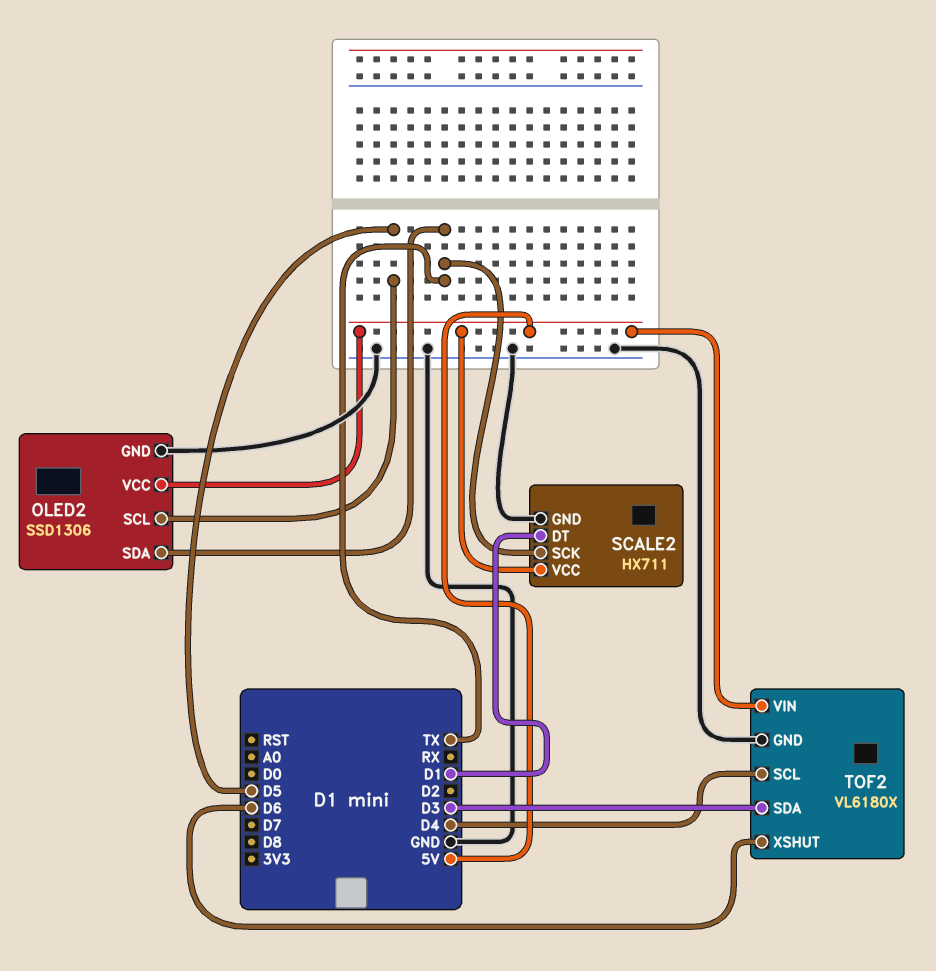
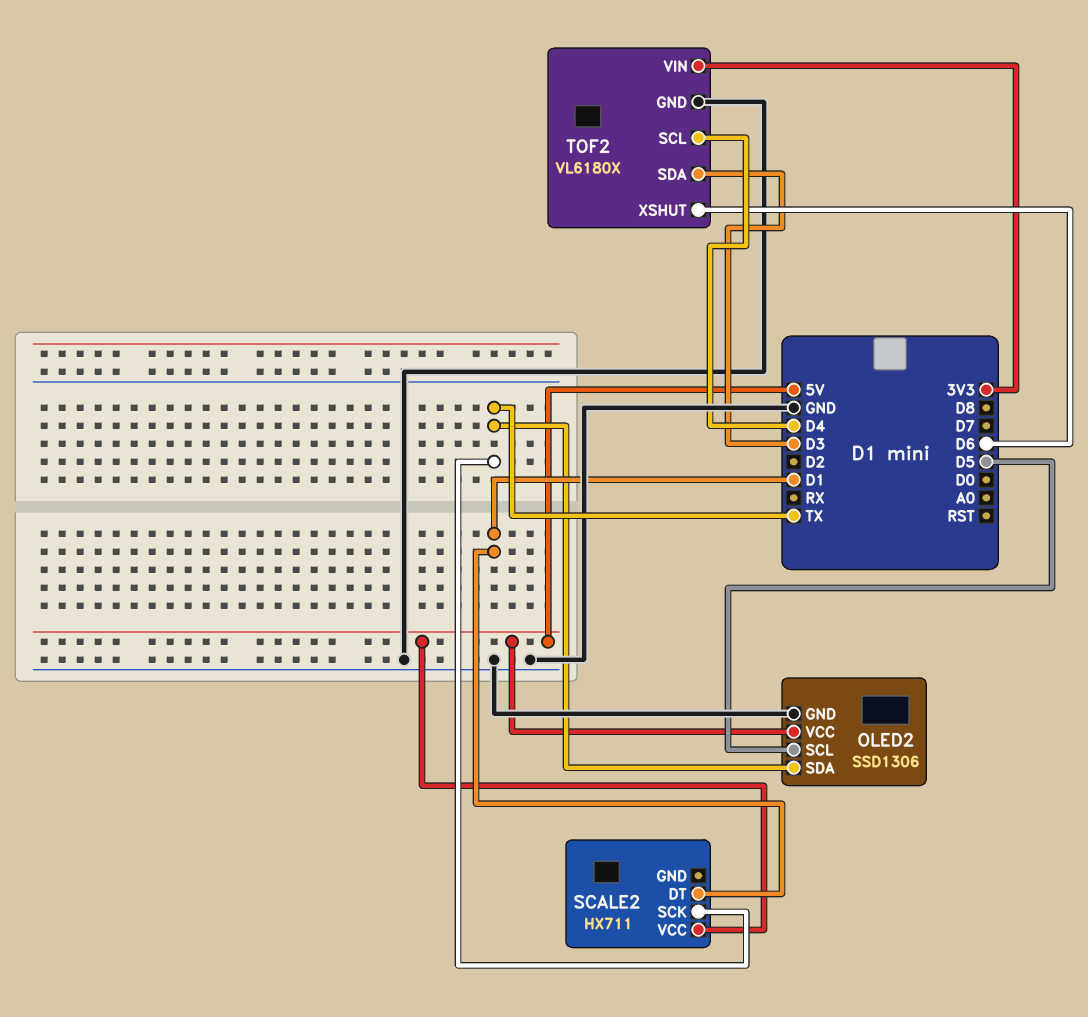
SCALE2 pin GND: GND -> none
TOF2 pin VIN: 5V -> 3V3

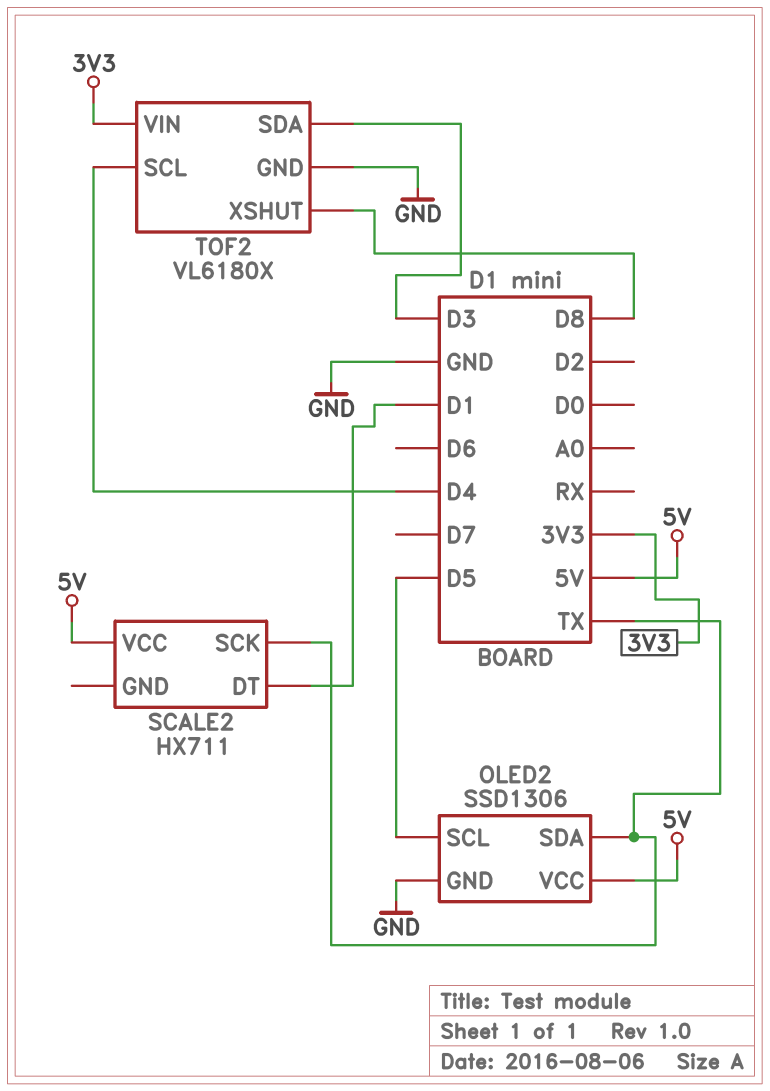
TOF2 pin XSHUT: D6 -> D8

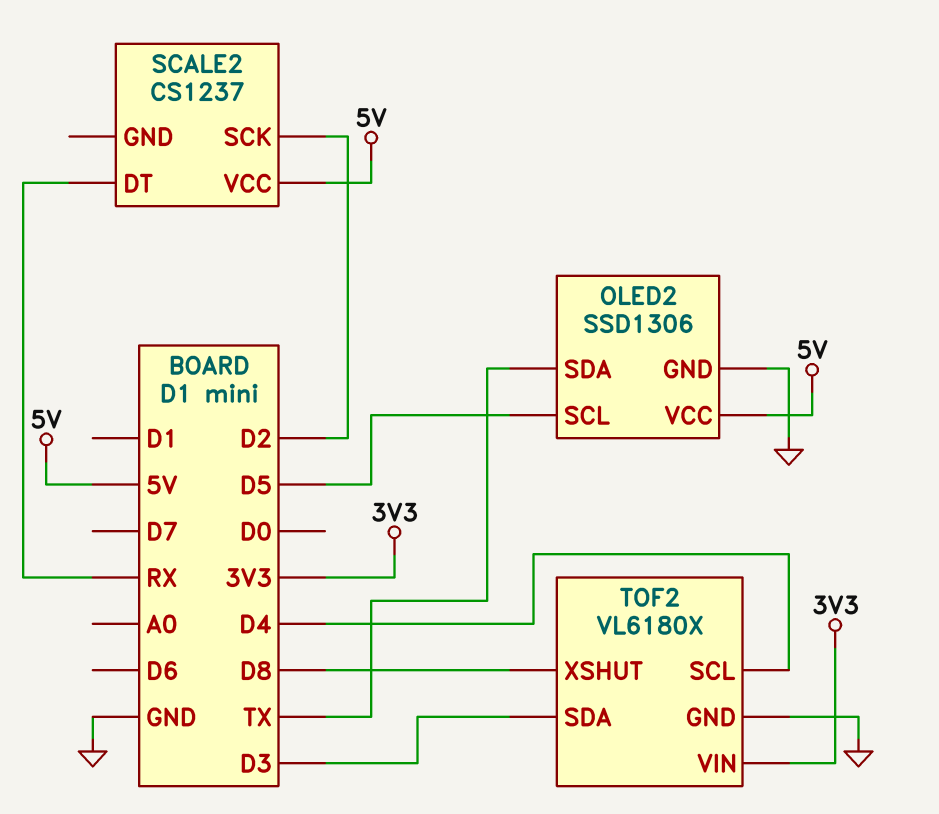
SCALE2: HX711 -> CS1237
SCALE2 pin DT: D1 -> RX
SCALE2 pin SCK: TX -> D2

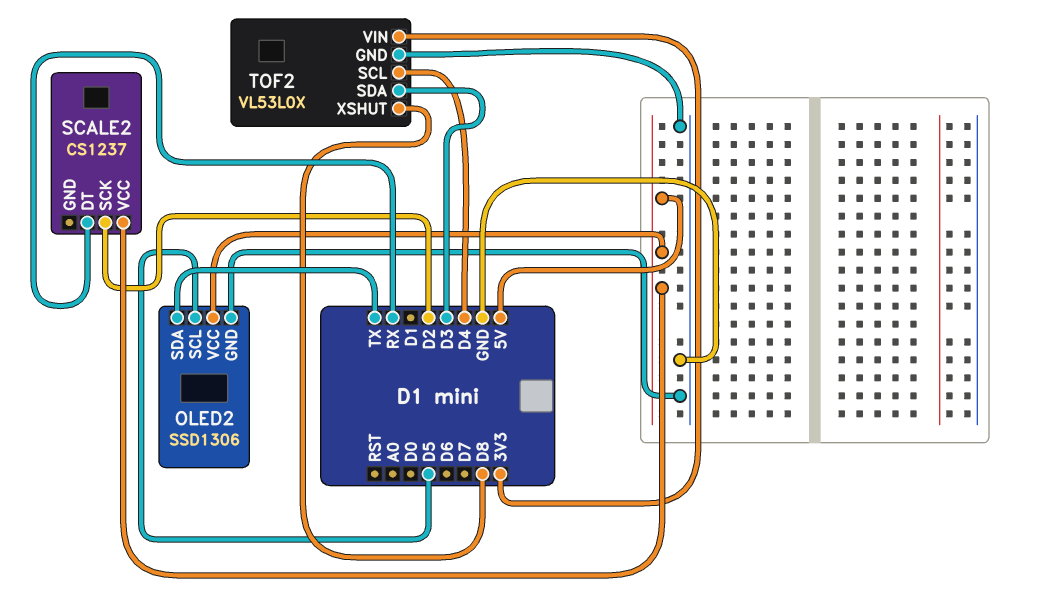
TOF2: VL6180X -> VL53L0X

